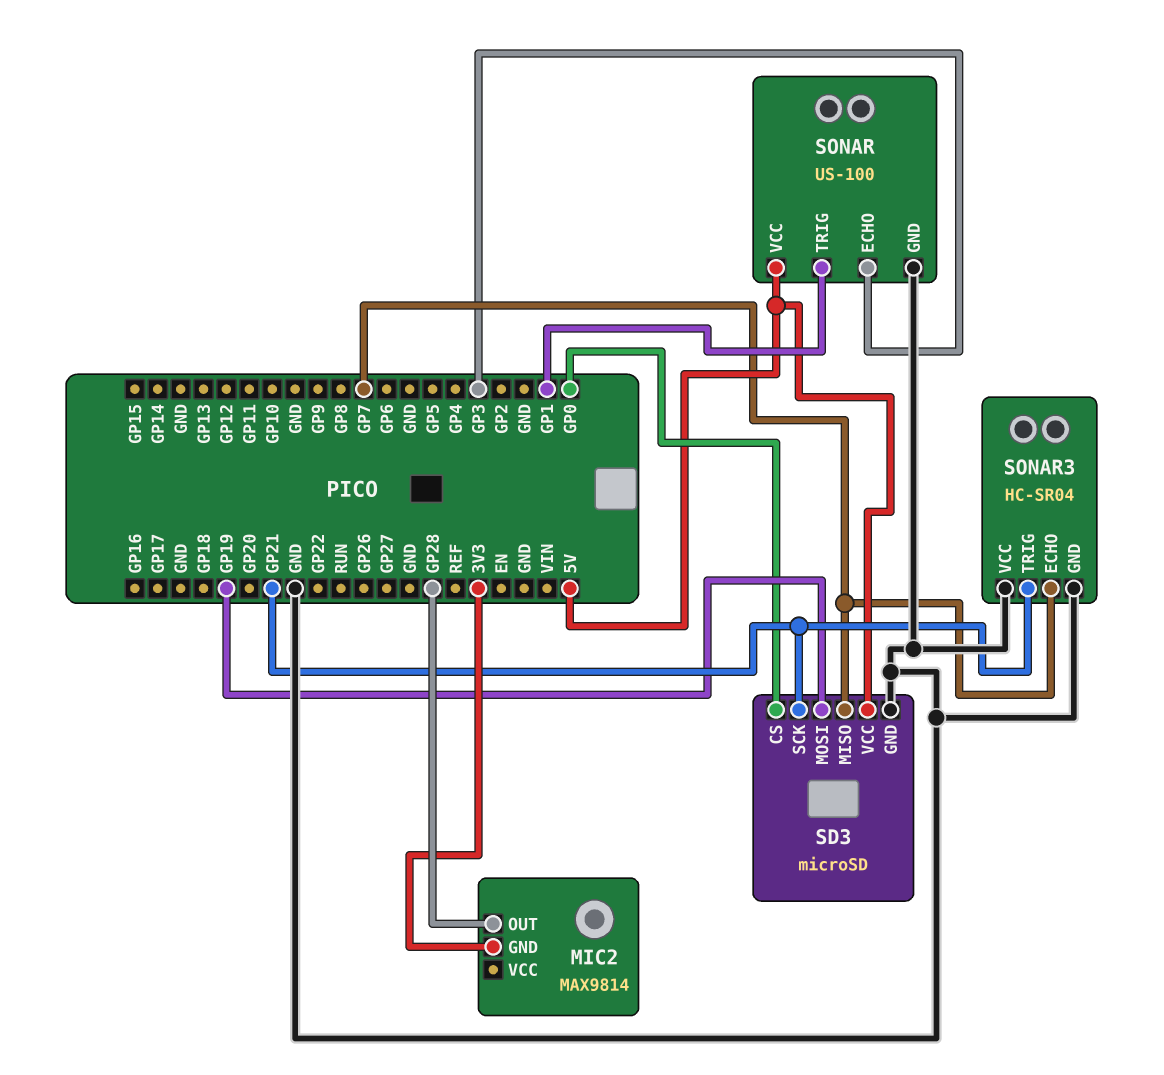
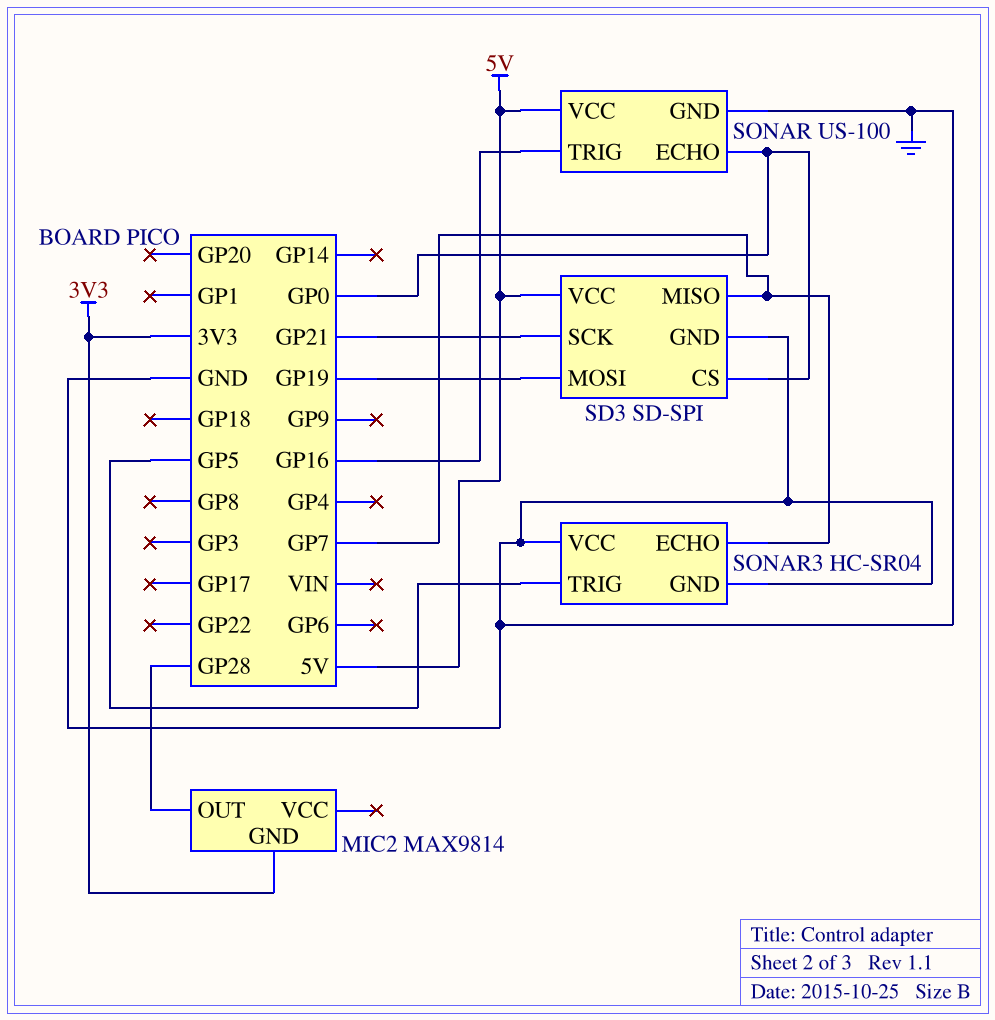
SD3: microSD -> SD-SPI
SONAR pin ECHO: GP3 -> GP0
SONAR pin TRIG: GP1 -> GP16
SONAR3 pin TRIG: GP21 -> GP5

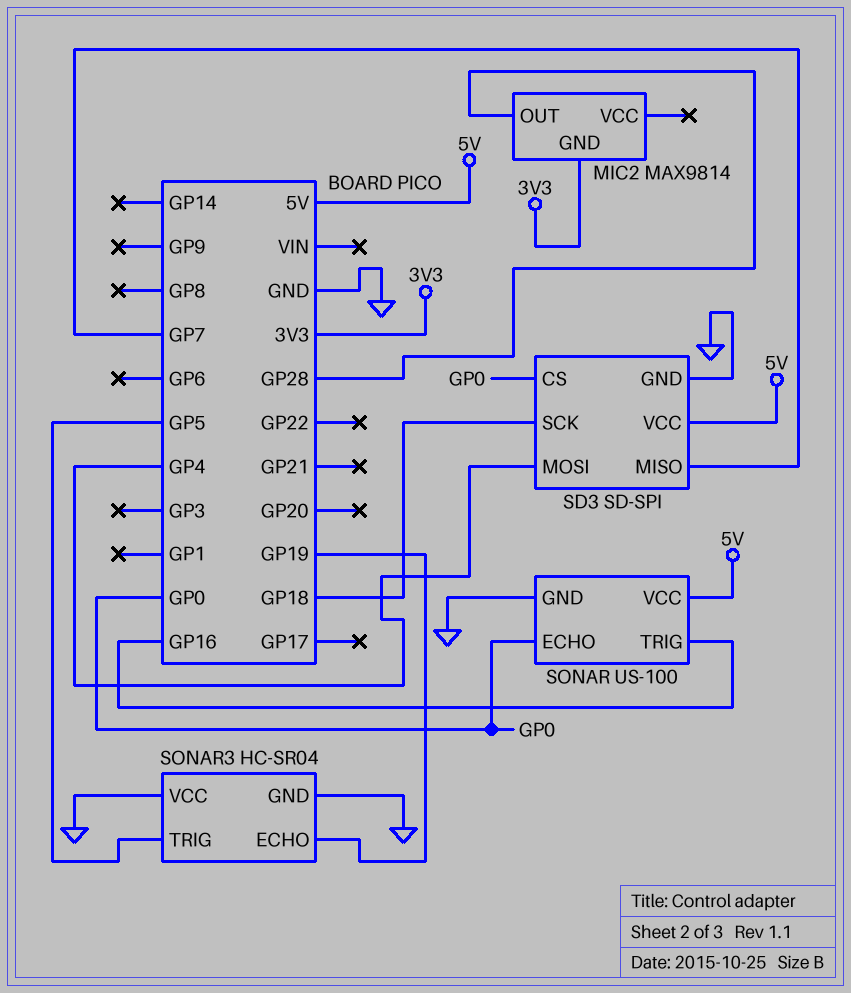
SD3 pin MOSI: GP19 -> GP4
SD3 pin SCK: GP21 -> GP18
SONAR3 pin ECHO: GP7 -> GP19

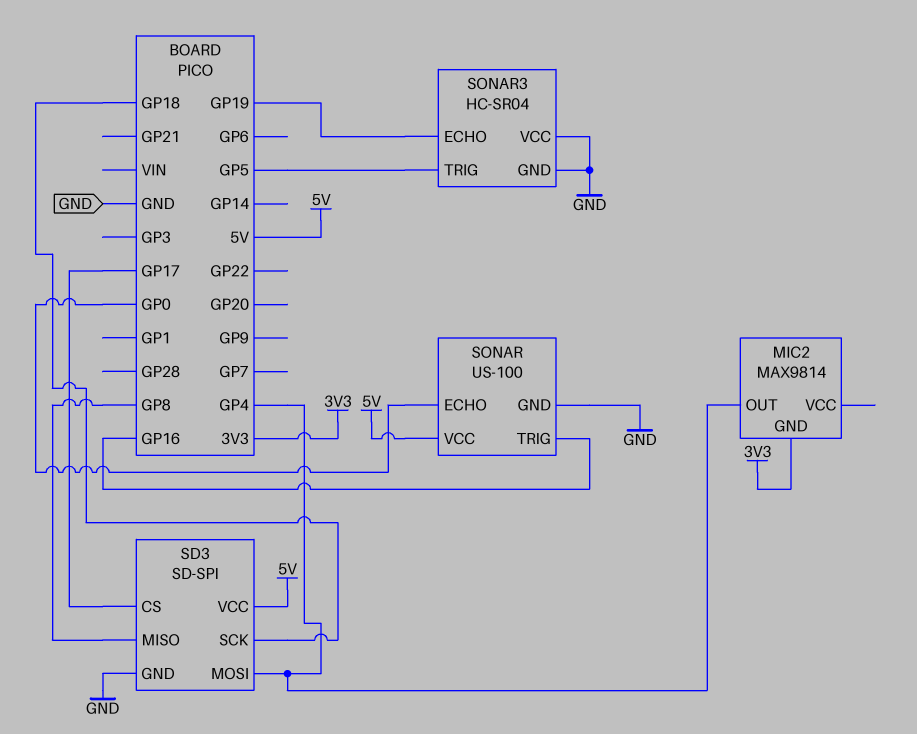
MIC2 pin OUT: GP28 -> GP4
SD3 pin CS: GP0 -> GP17
SD3 pin MISO: GP7 -> GP8

